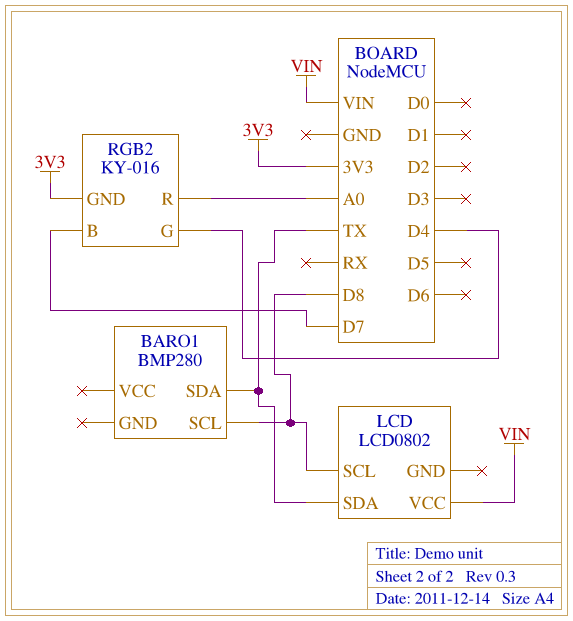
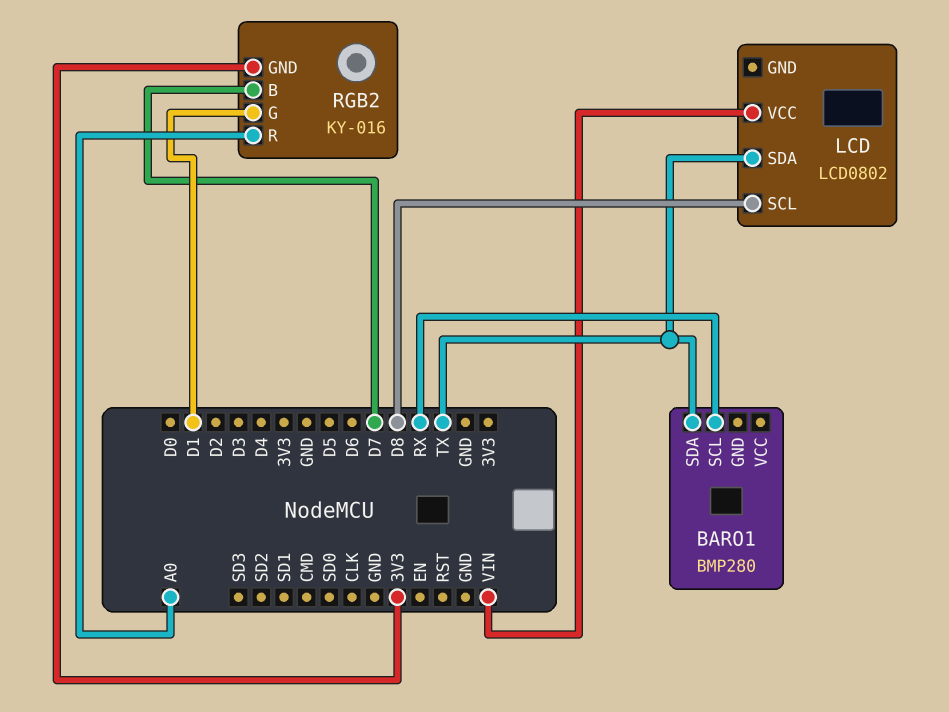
BARO1 pin SCL: D8 -> RX
RGB2 pin G: D4 -> D1

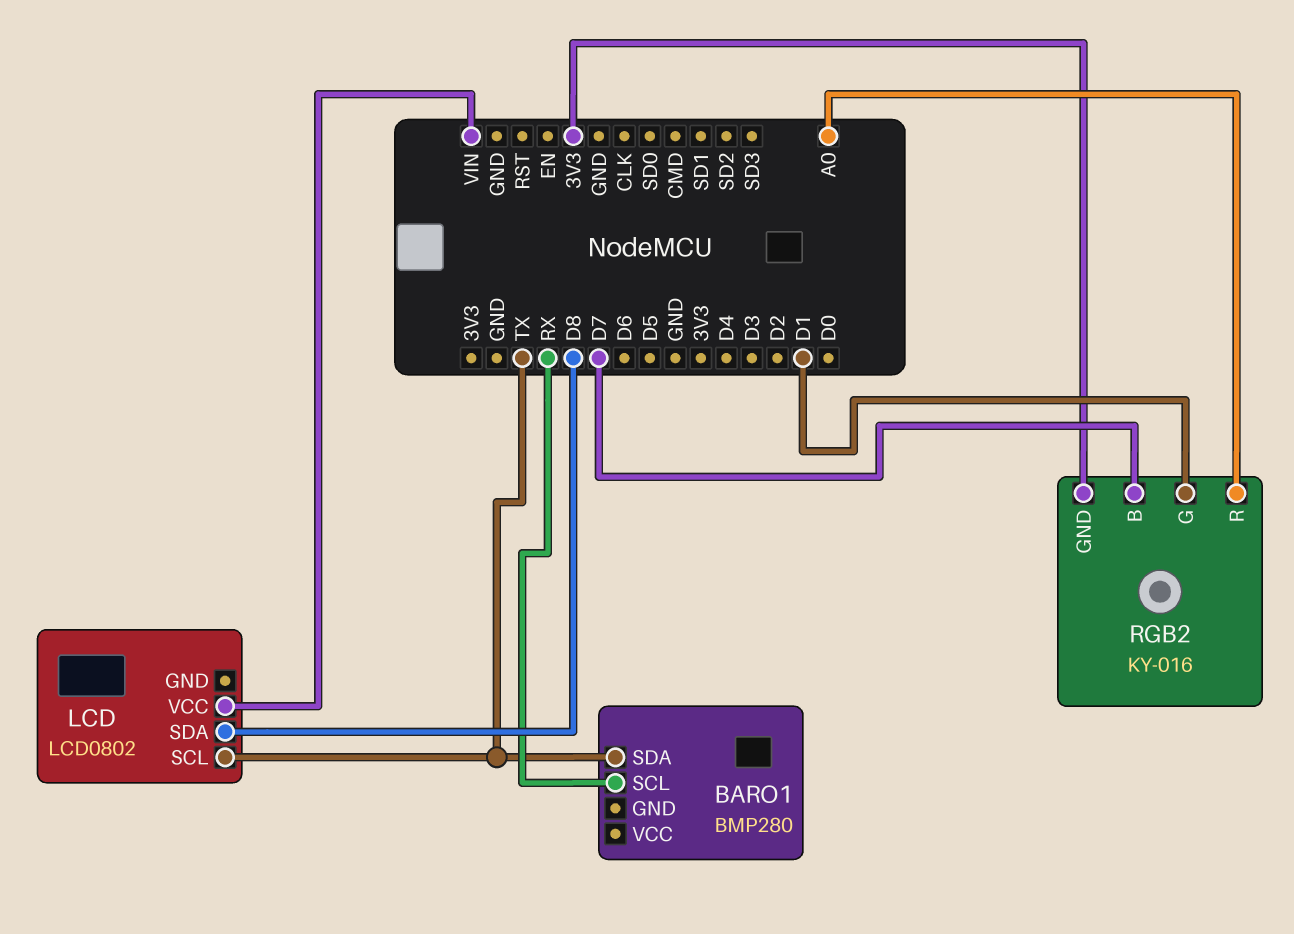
LCD pin SCL: D8 -> TX
LCD pin SDA: TX -> D8

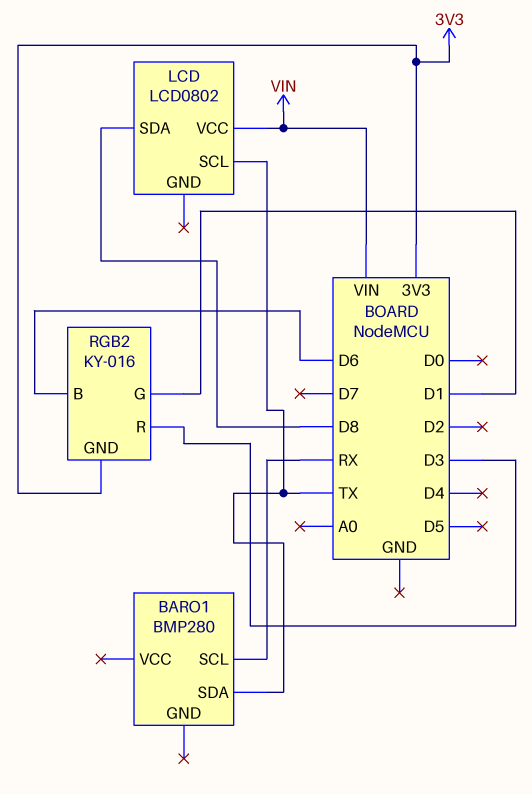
RGB2 pin B: D7 -> D6
RGB2 pin R: A0 -> D3

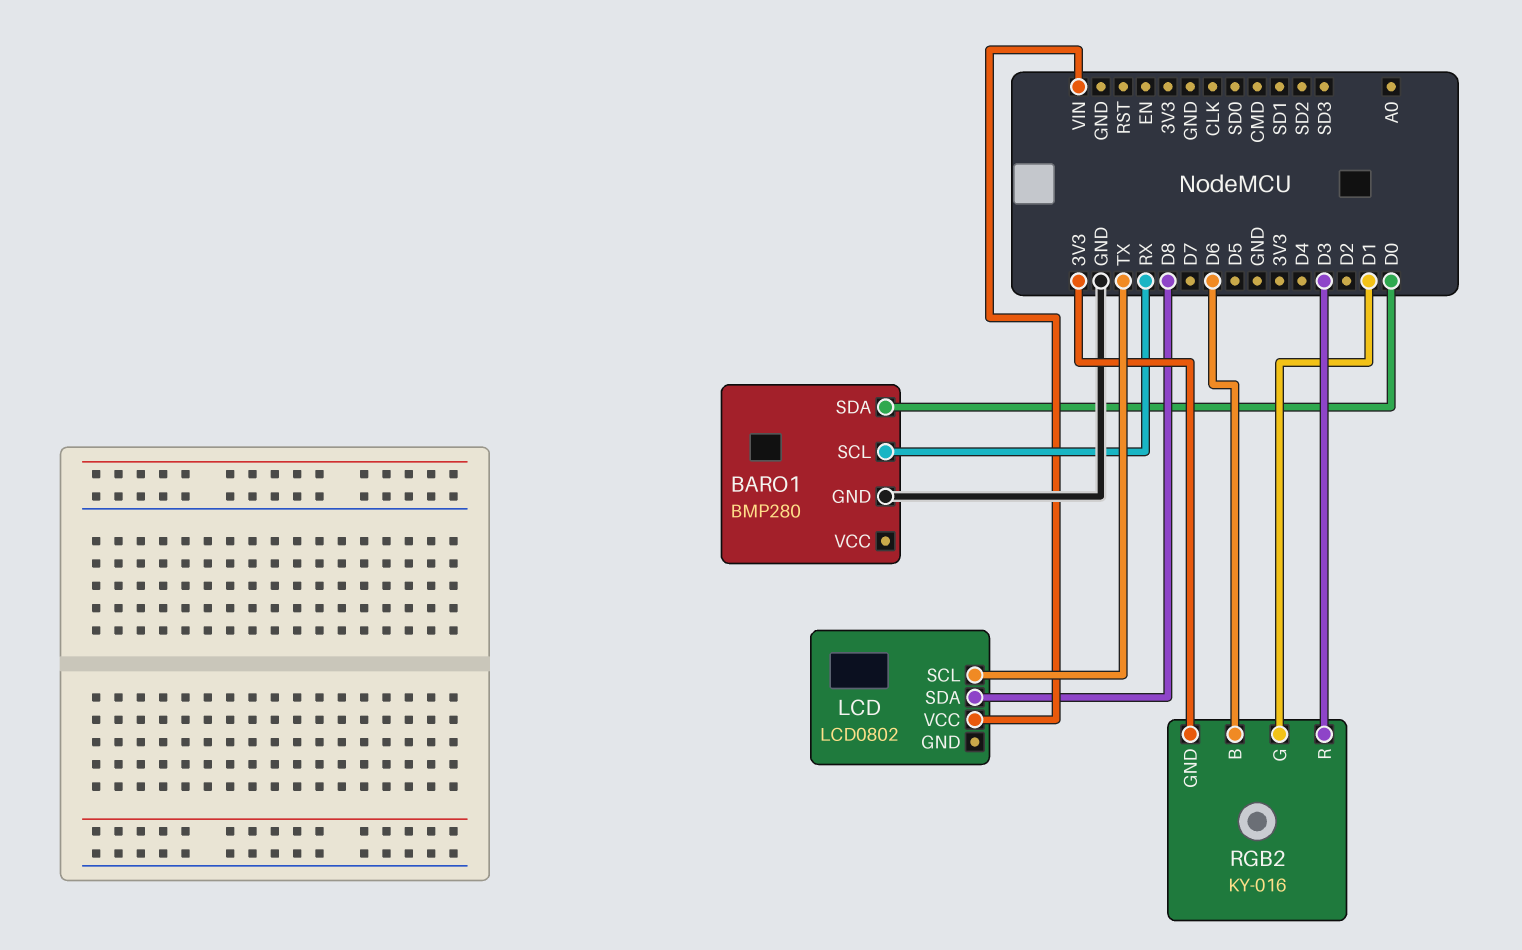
BARO1 pin GND: none -> GND
BARO1 pin SDA: TX -> D0

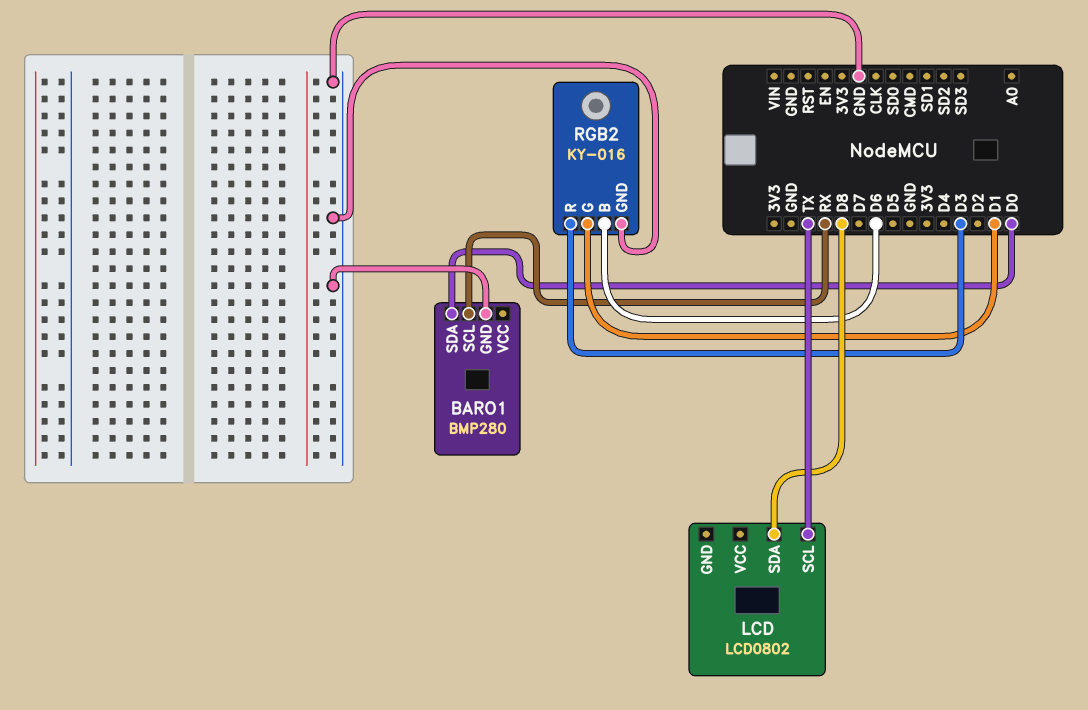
LCD pin VCC: VIN -> none
RGB2 pin GND: 3V3 -> GND

